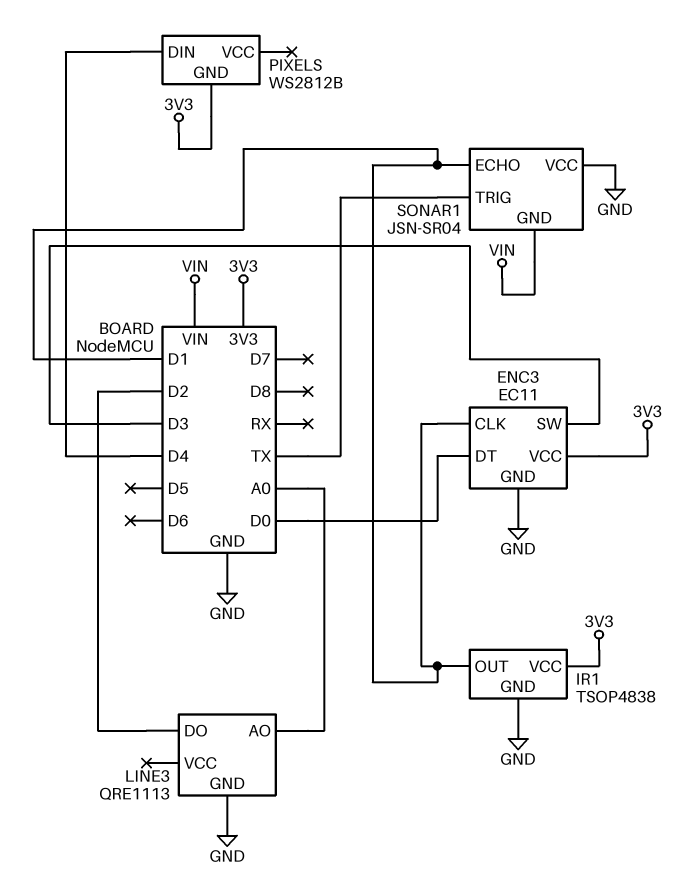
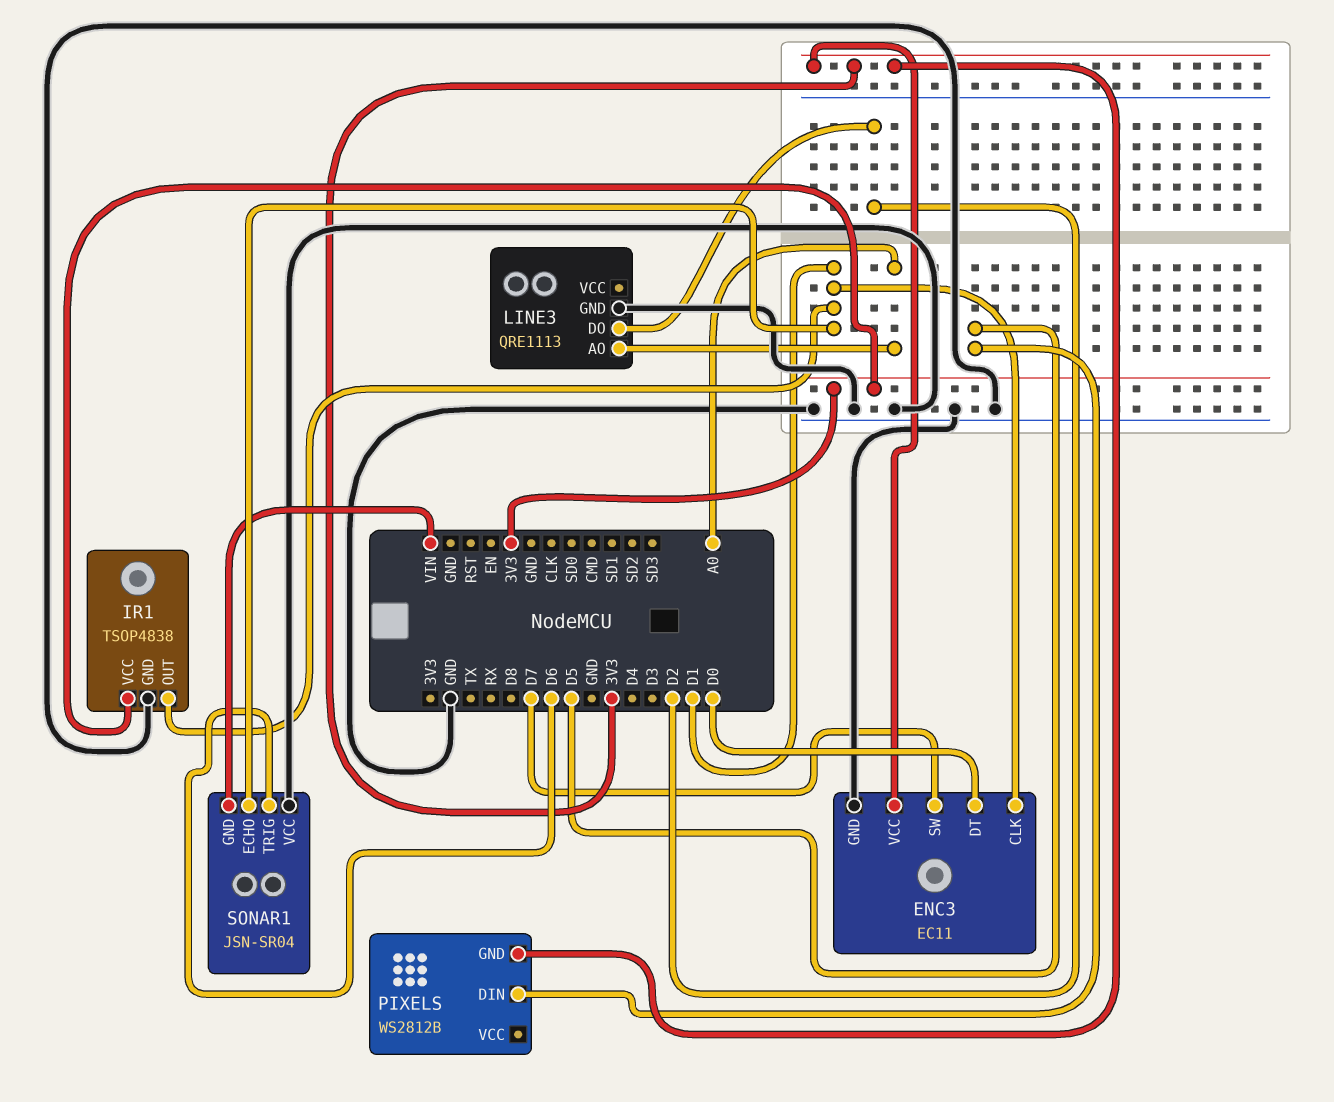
ENC3 pin SW: D3 -> D7
PIXELS pin DIN: D4 -> D5
SONAR1 pin TRIG: TX -> D6

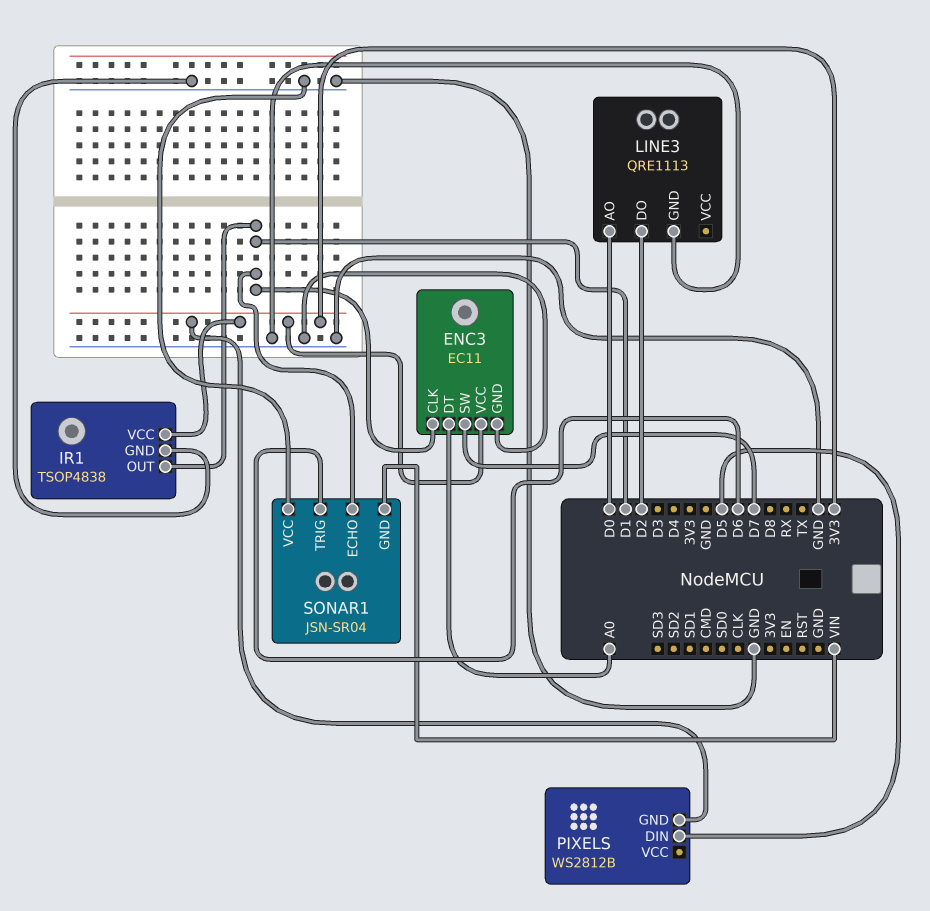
ENC3 pin DT: D0 -> A0
LINE3 pin AO: A0 -> D0

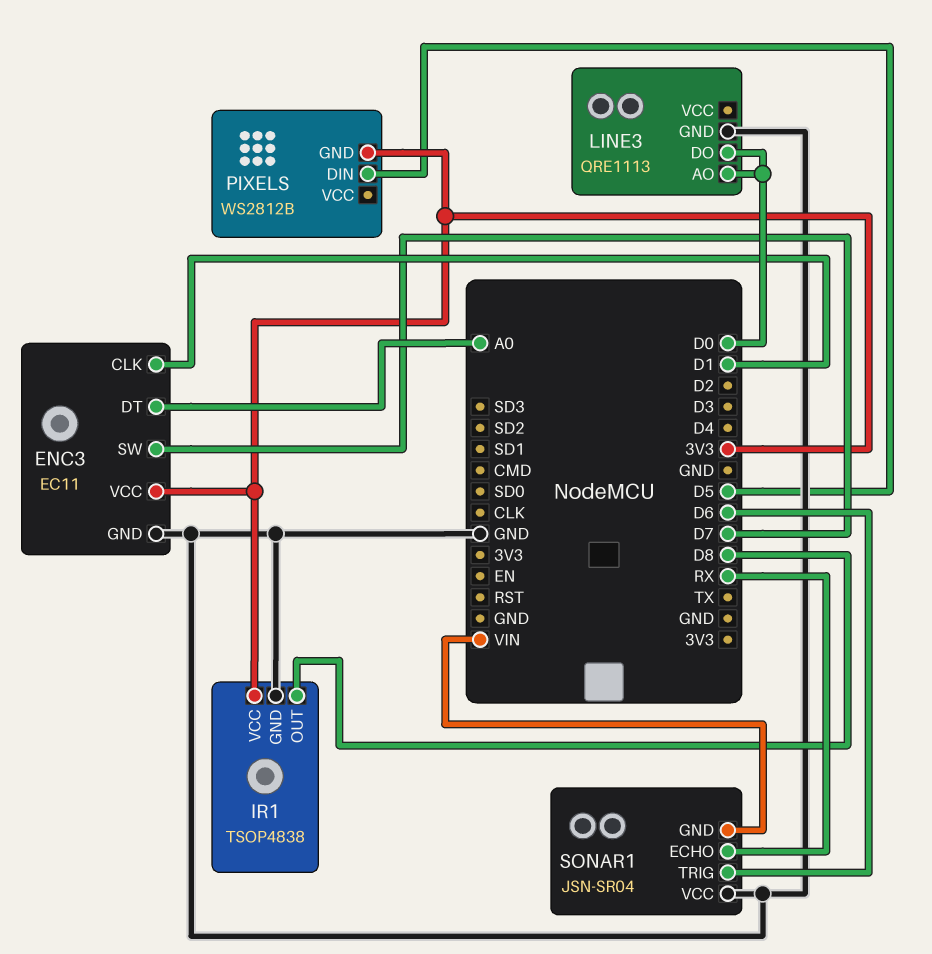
IR1 pin OUT: D1 -> D8
LINE3 pin DO: D2 -> D0
SONAR1 pin ECHO: D1 -> RX

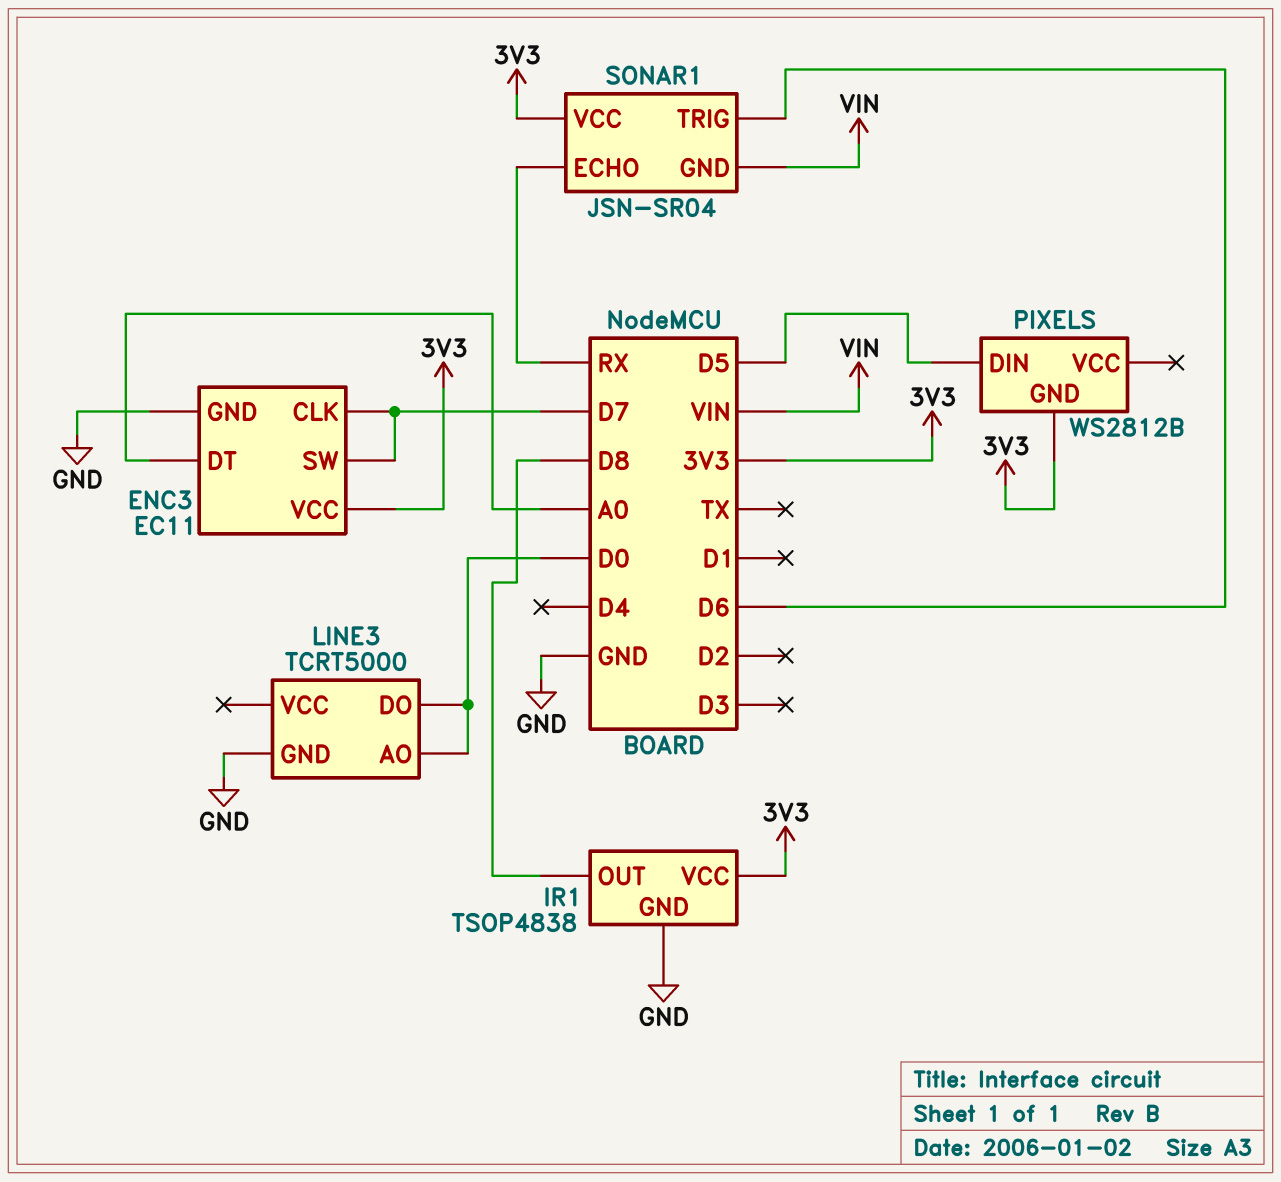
ENC3 pin CLK: D1 -> D7
LINE3: QRE1113 -> TCRT5000
SONAR1 pin VCC: GND -> 3V3

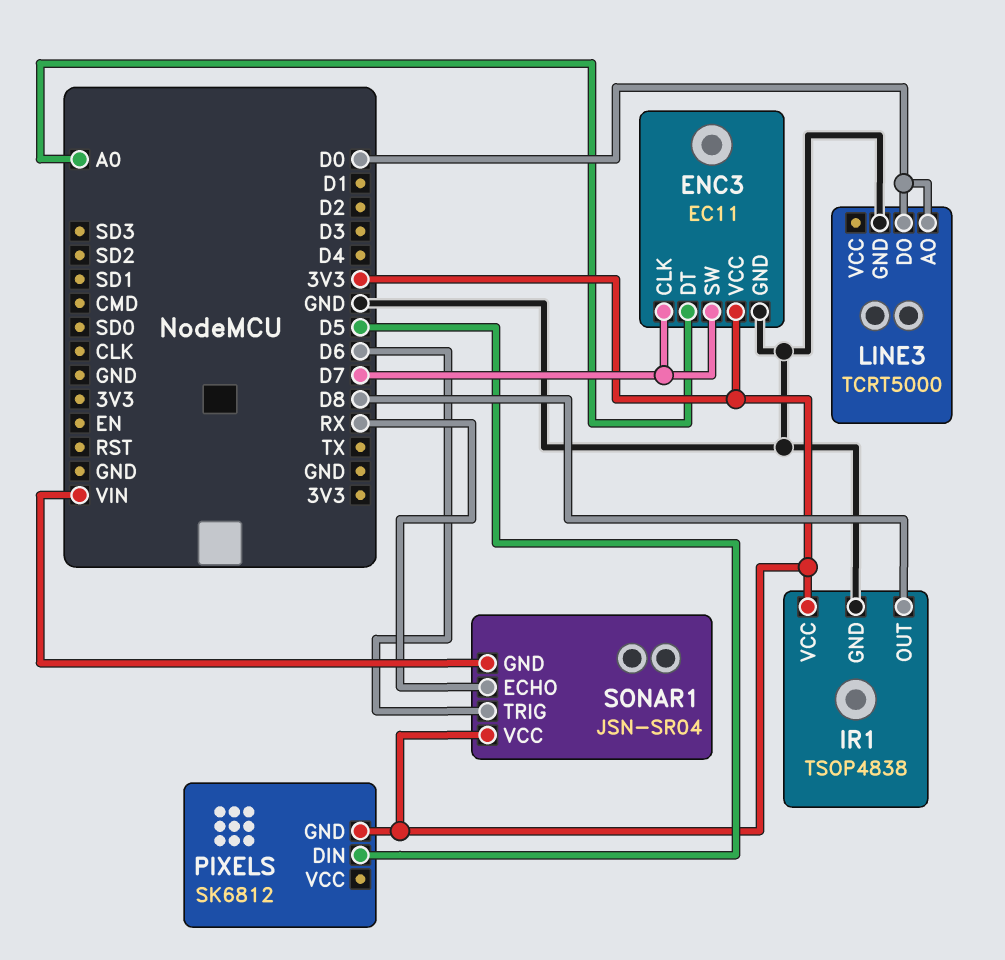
PIXELS: WS2812B -> SK6812

